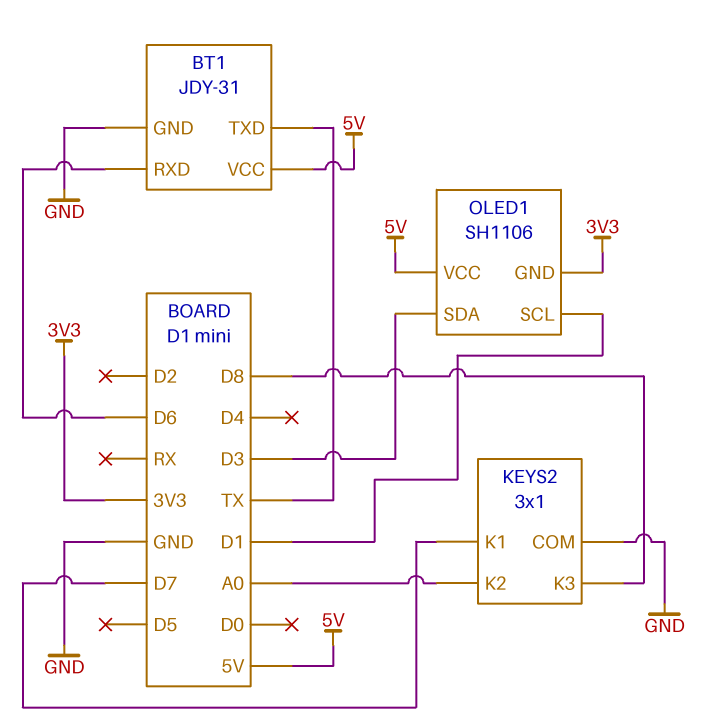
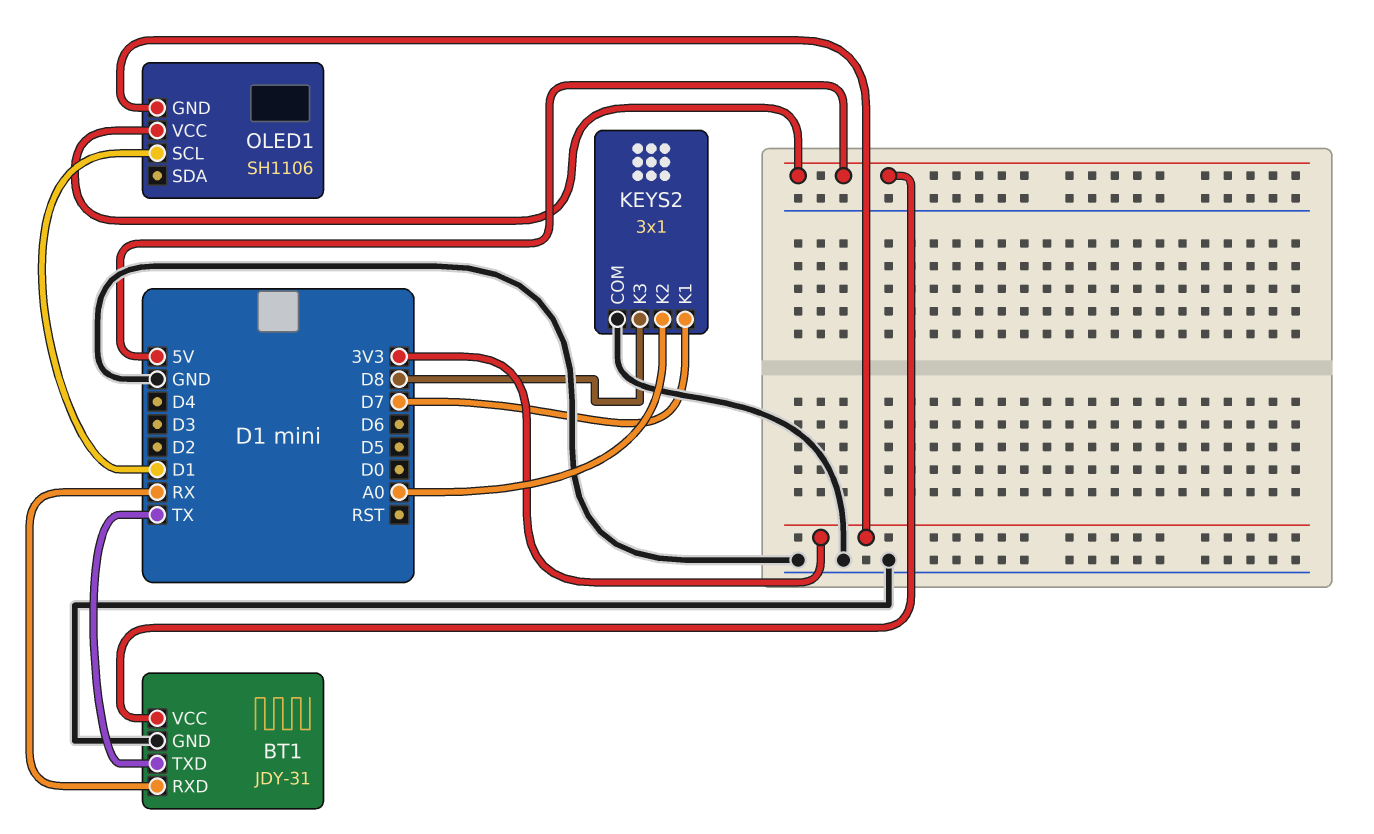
BT1 pin RXD: D6 -> RX
OLED1 pin SDA: D3 -> none

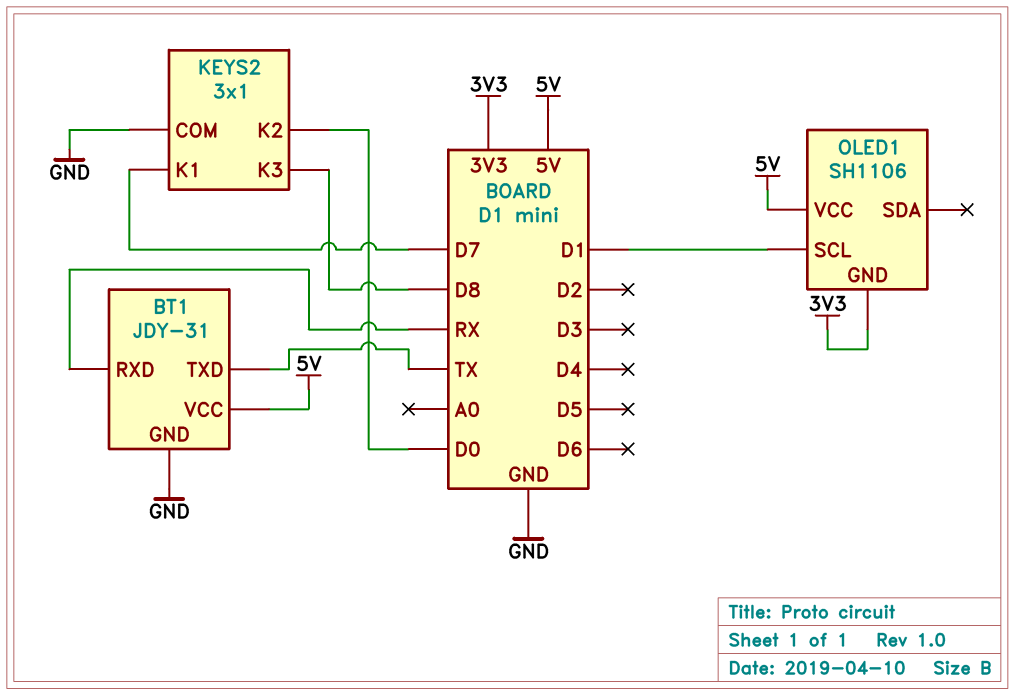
KEYS2 pin K2: A0 -> D0

